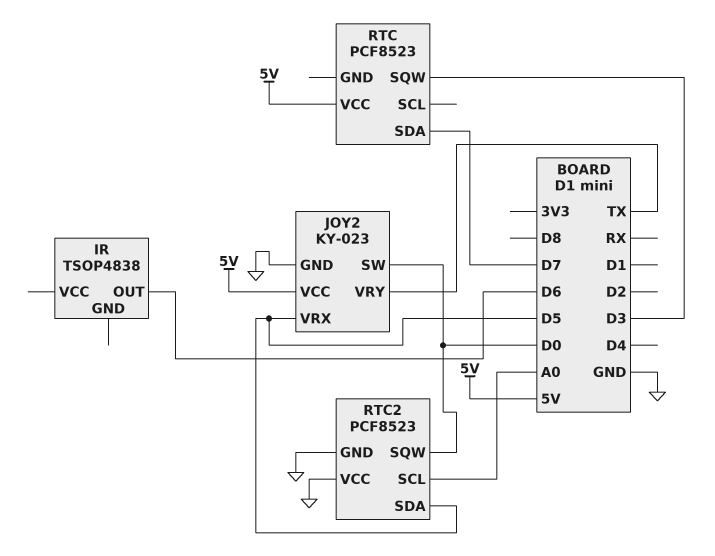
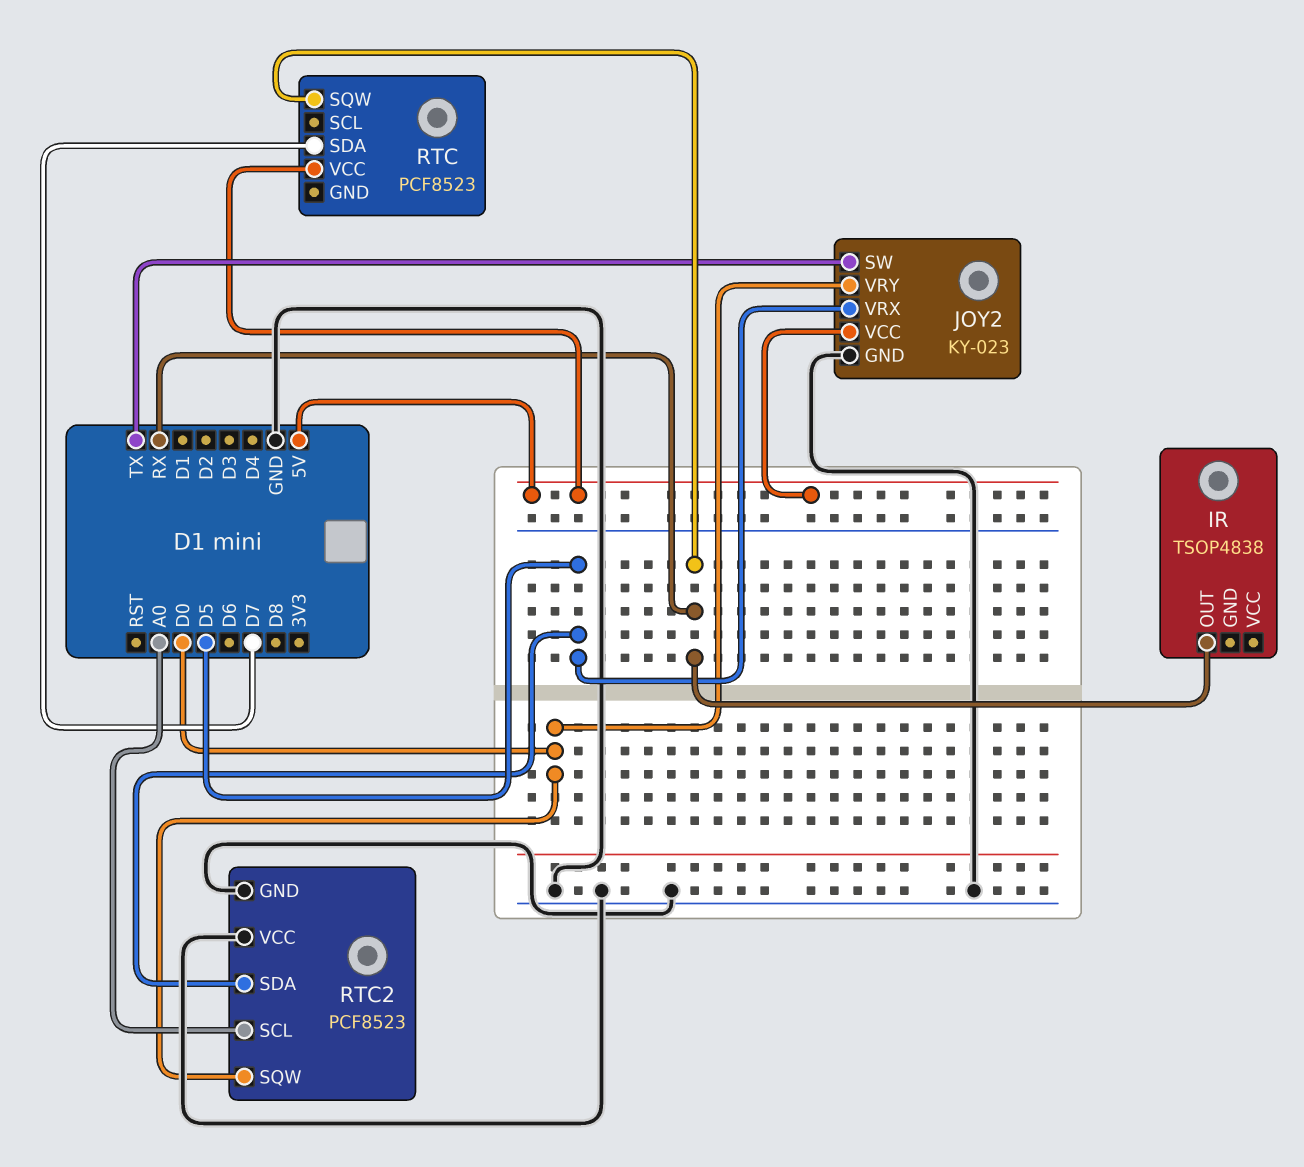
IR pin OUT: D6 -> RX
JOY2 pin SW: D0 -> TX
JOY2 pin VRY: TX -> D0
RTC pin SQW: D3 -> RX

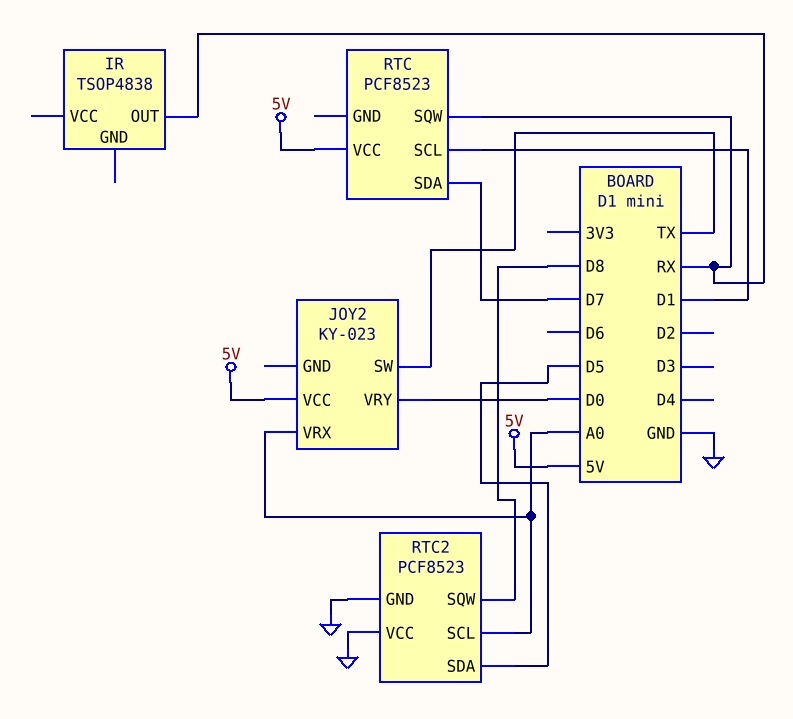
JOY2 pin GND: GND -> none
JOY2 pin VRX: D5 -> A0
RTC pin SCL: none -> D1
RTC2 pin SQW: D0 -> D8

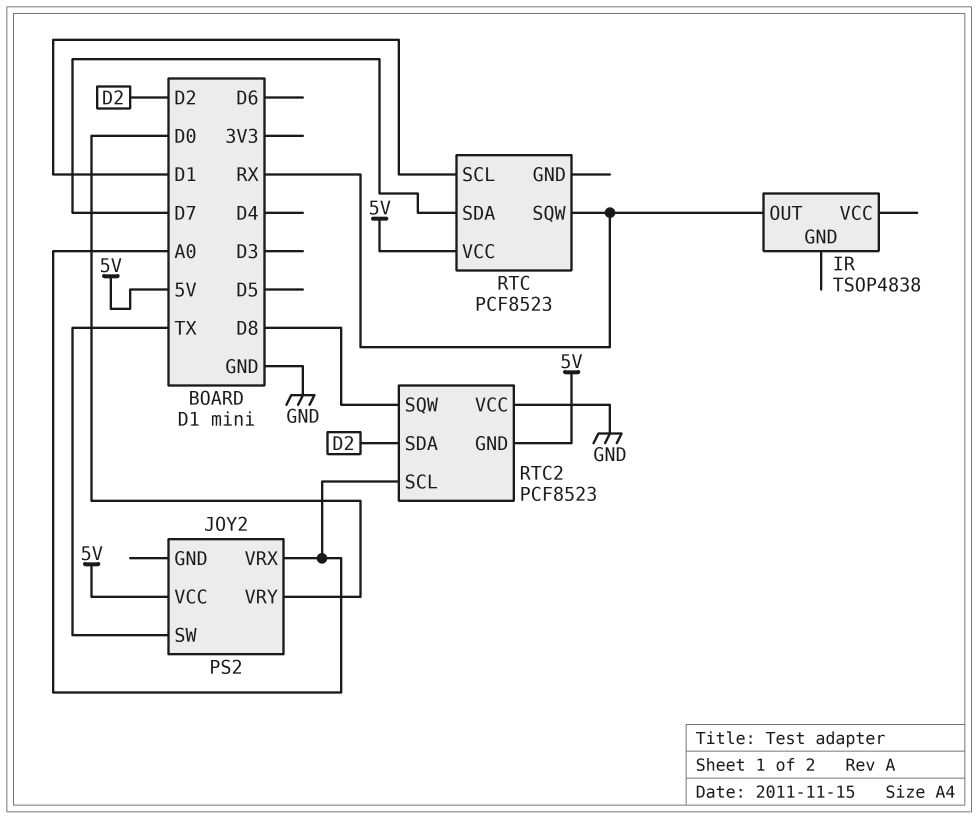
JOY2: KY-023 -> PS2
RTC2 pin GND: GND -> 5V
RTC2 pin SDA: D5 -> D2

